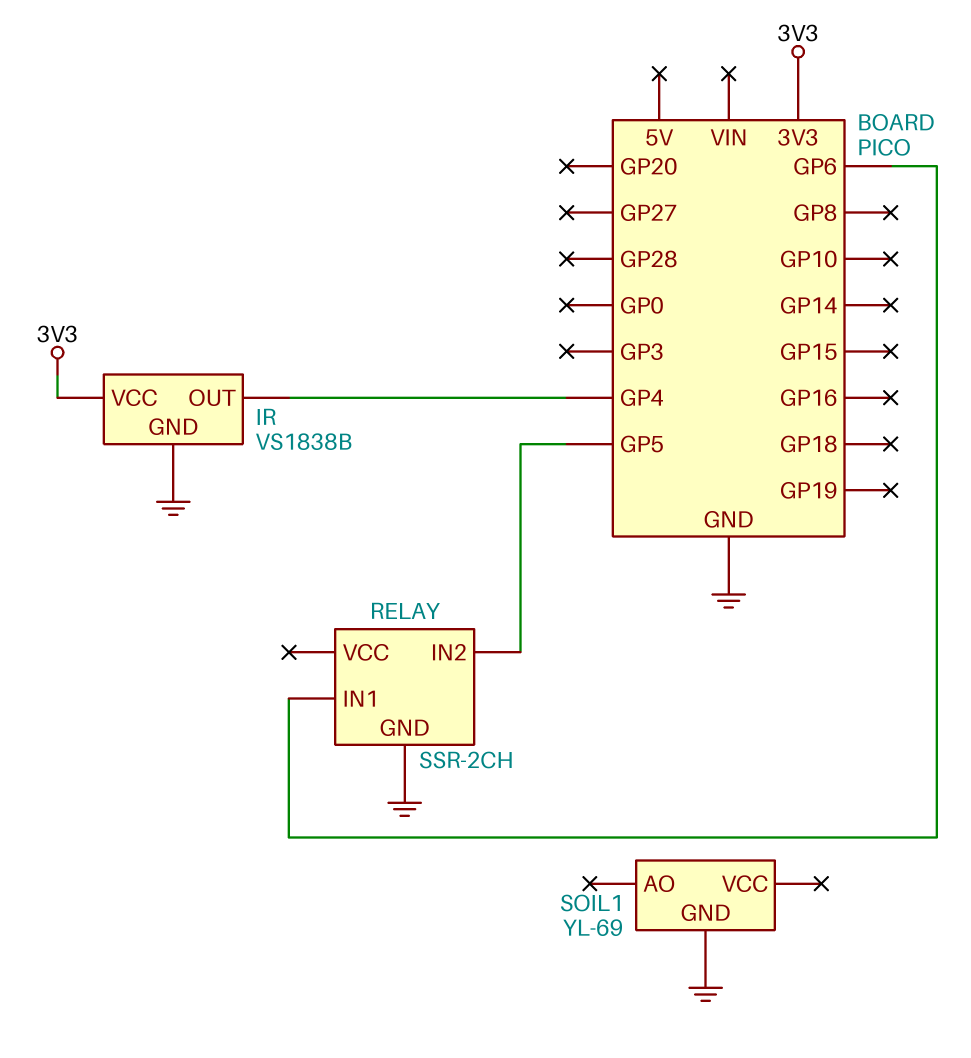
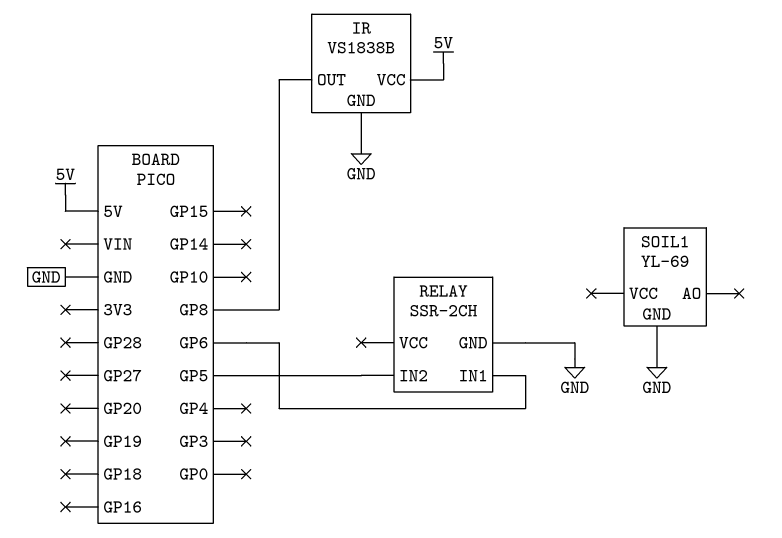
IR pin OUT: GP4 -> GP8
IR pin VCC: 3V3 -> 5V

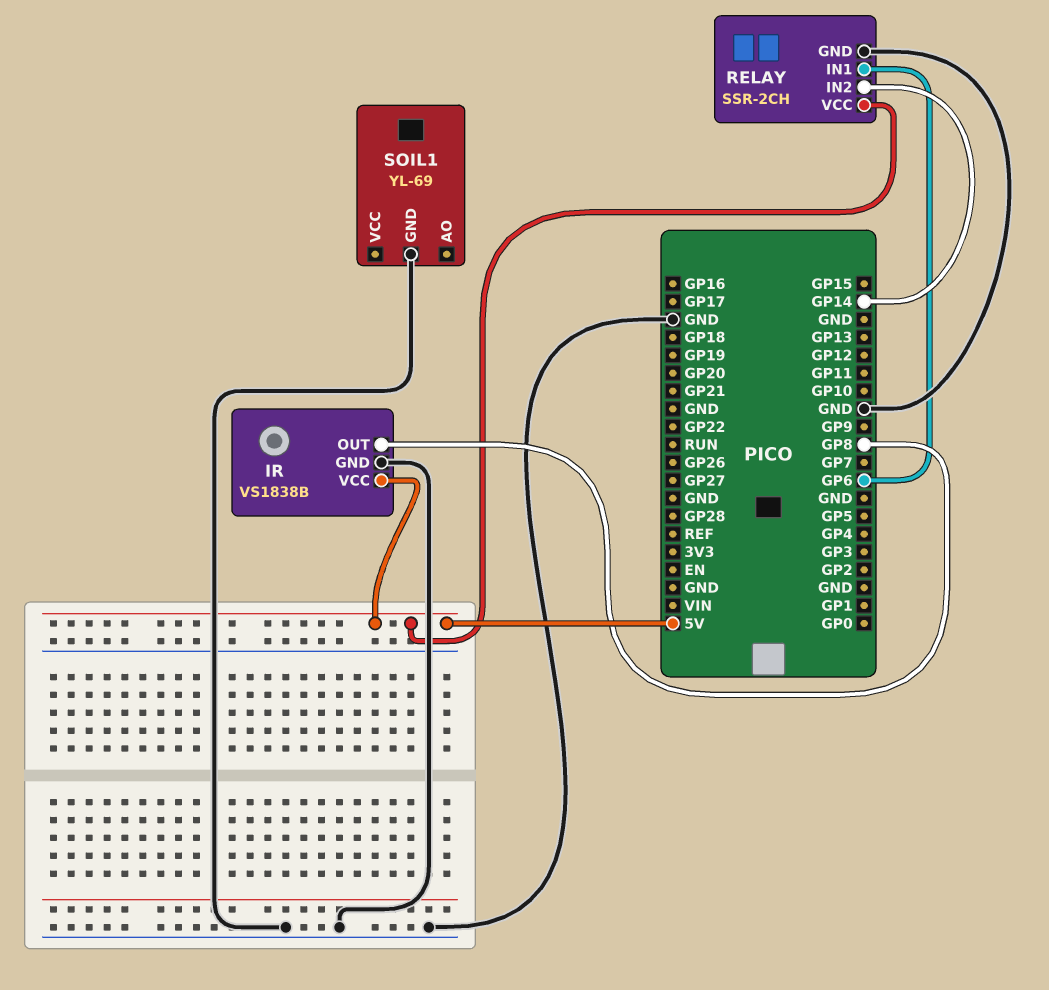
RELAY pin IN2: GP5 -> GP14
RELAY pin VCC: none -> 5V

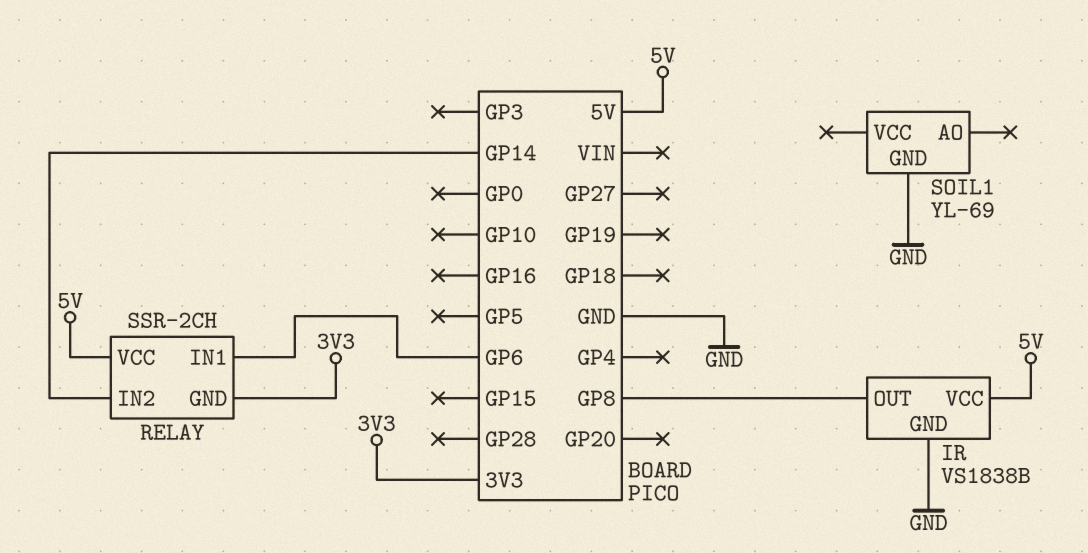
RELAY pin GND: GND -> 3V3

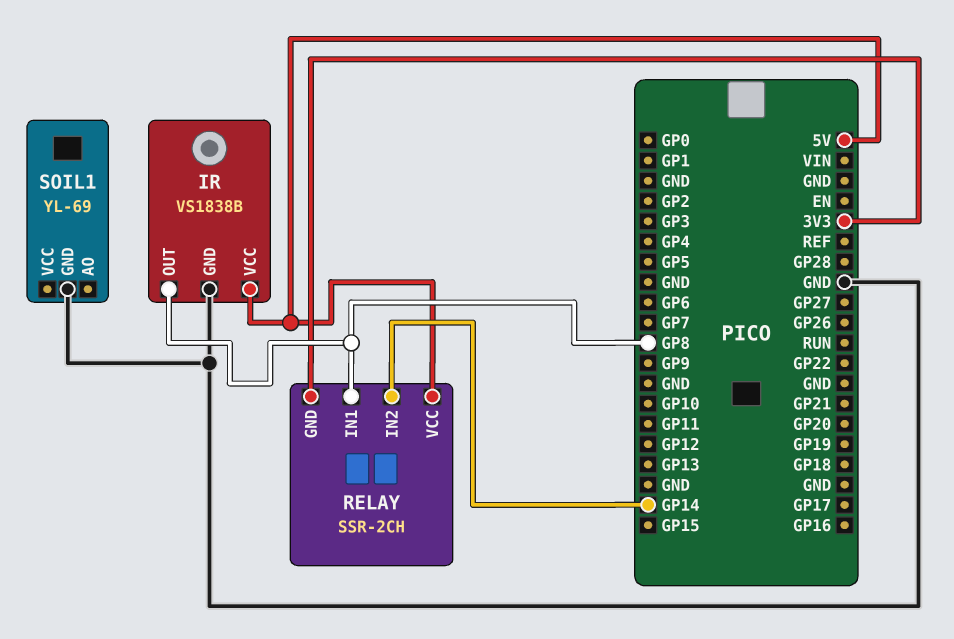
RELAY pin IN1: GP6 -> GP8

